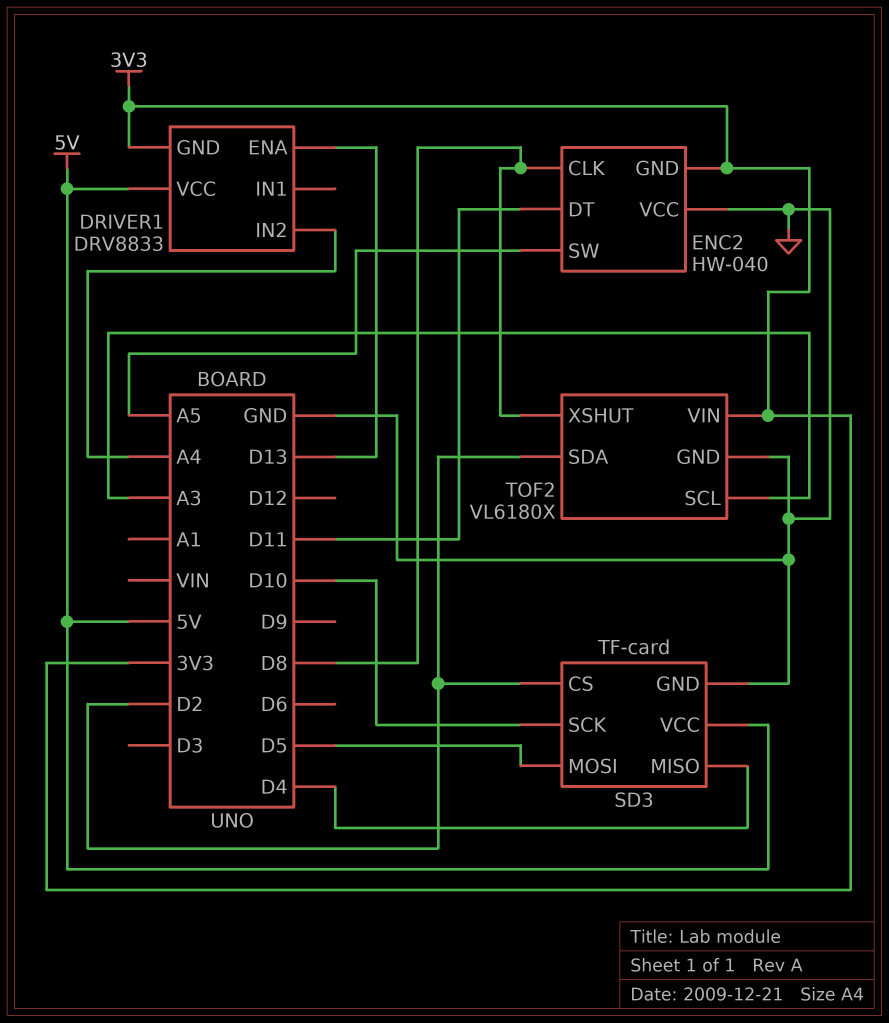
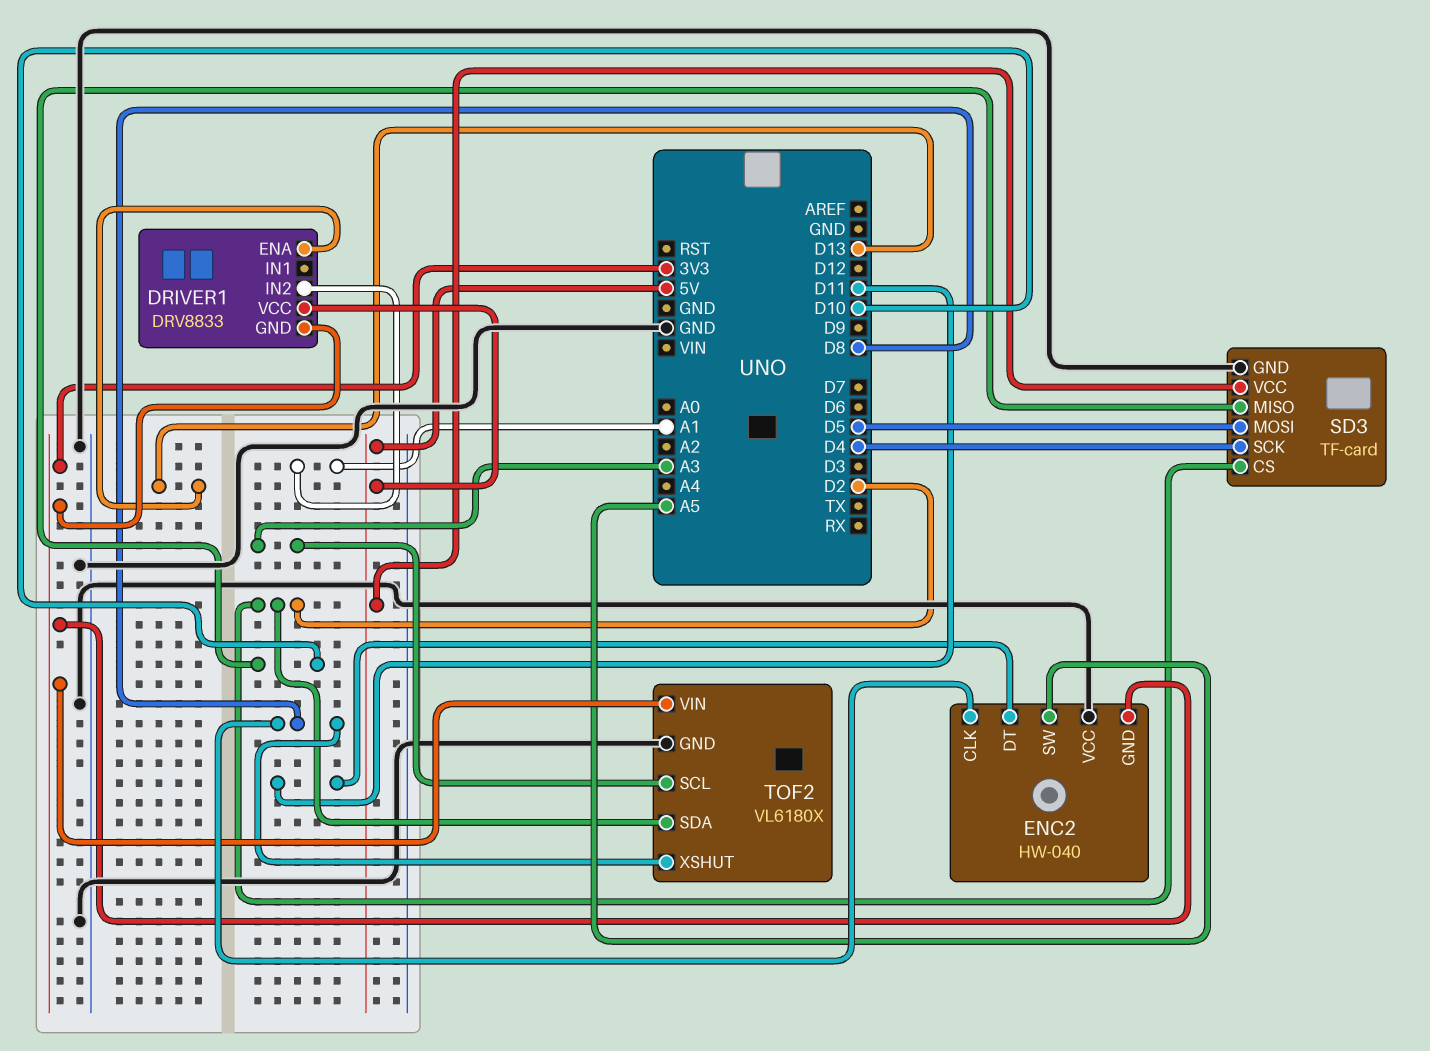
DRIVER1 pin IN2: A4 -> A1
SD3 pin MISO: D4 -> D10
SD3 pin SCK: D10 -> D4

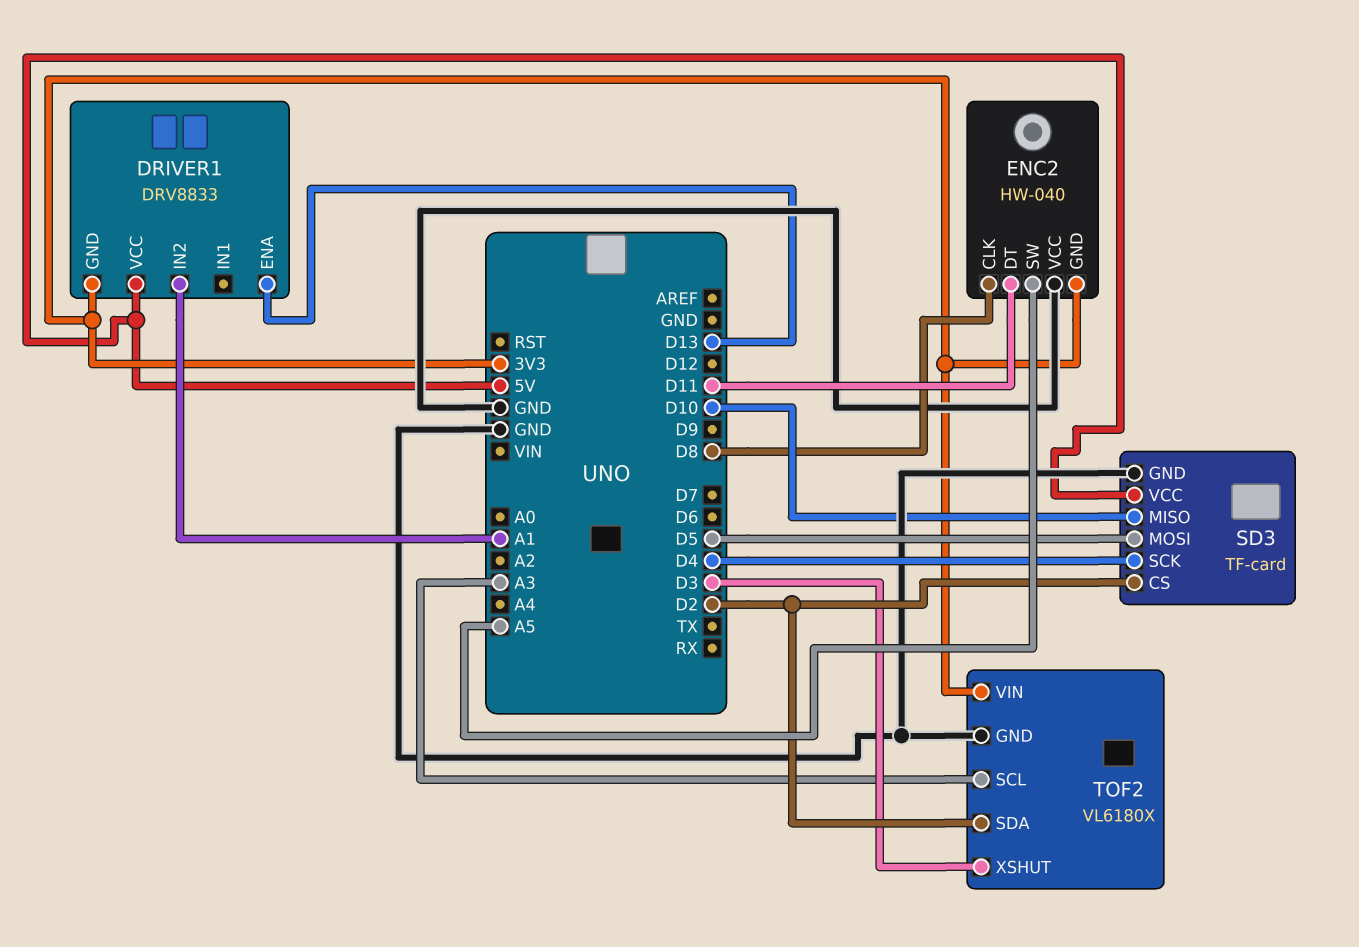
TOF2 pin XSHUT: D8 -> D3

